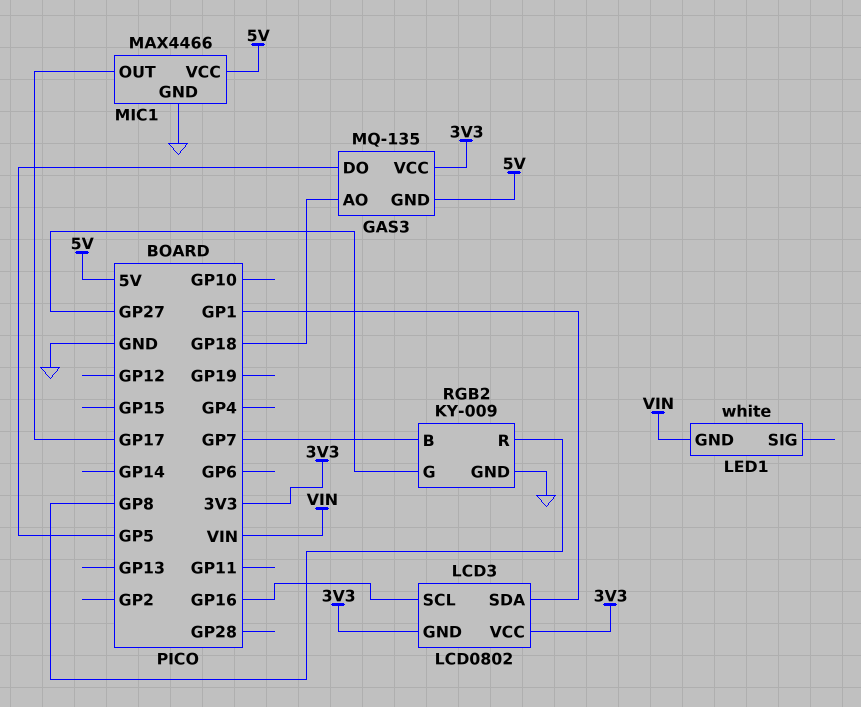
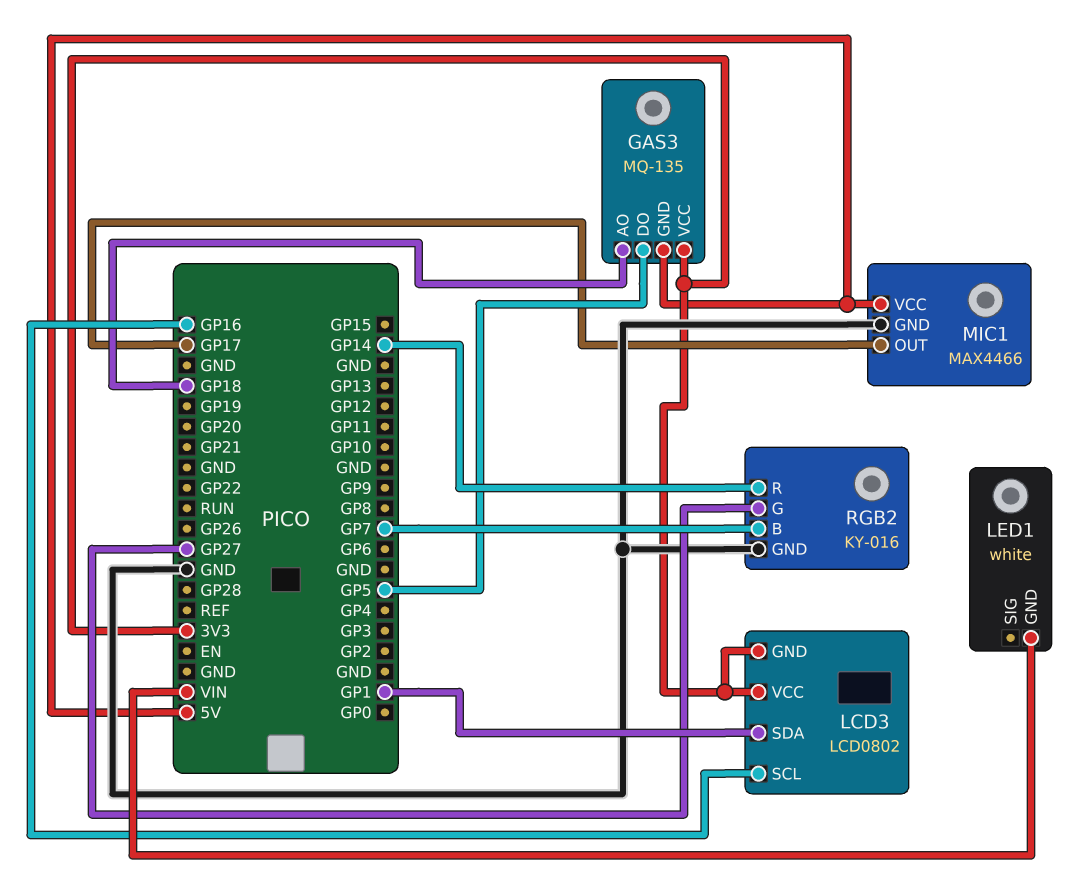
RGB2: KY-009 -> KY-016
RGB2 pin R: GP8 -> GP14

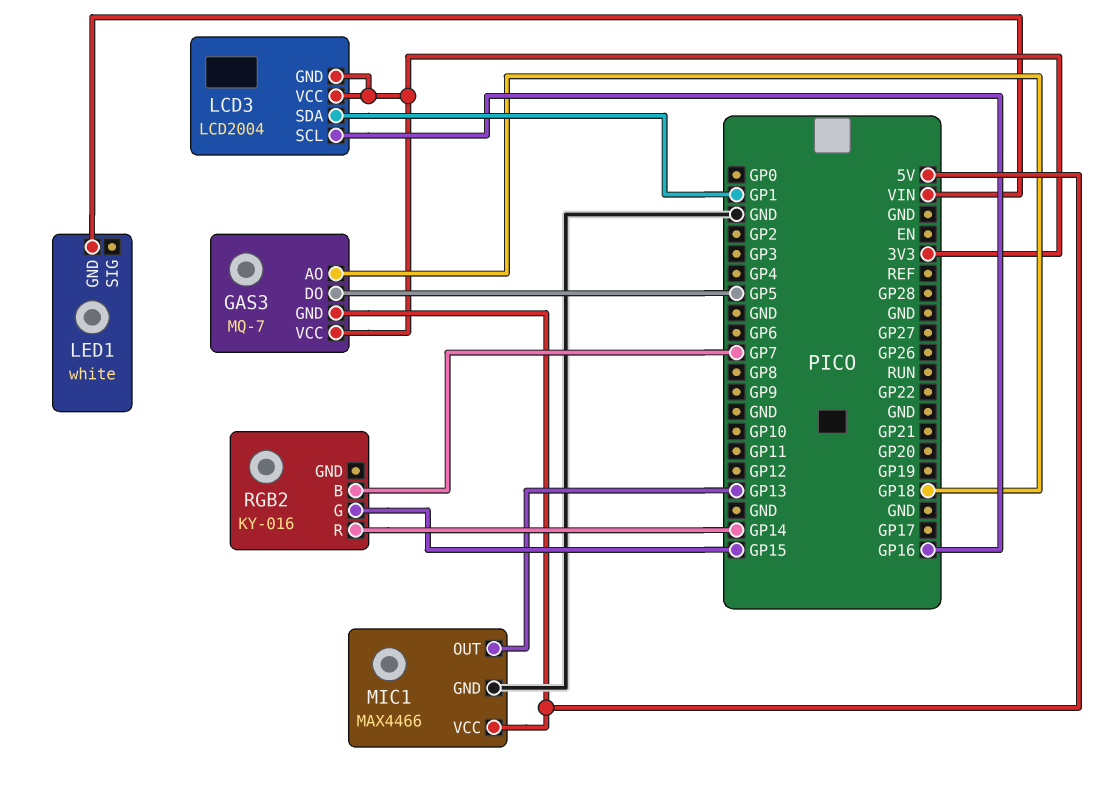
GAS3: MQ-135 -> MQ-7
LCD3: LCD0802 -> LCD2004
MIC1 pin OUT: GP17 -> GP13
RGB2 pin G: GP27 -> GP15
RGB2 pin GND: GND -> none

